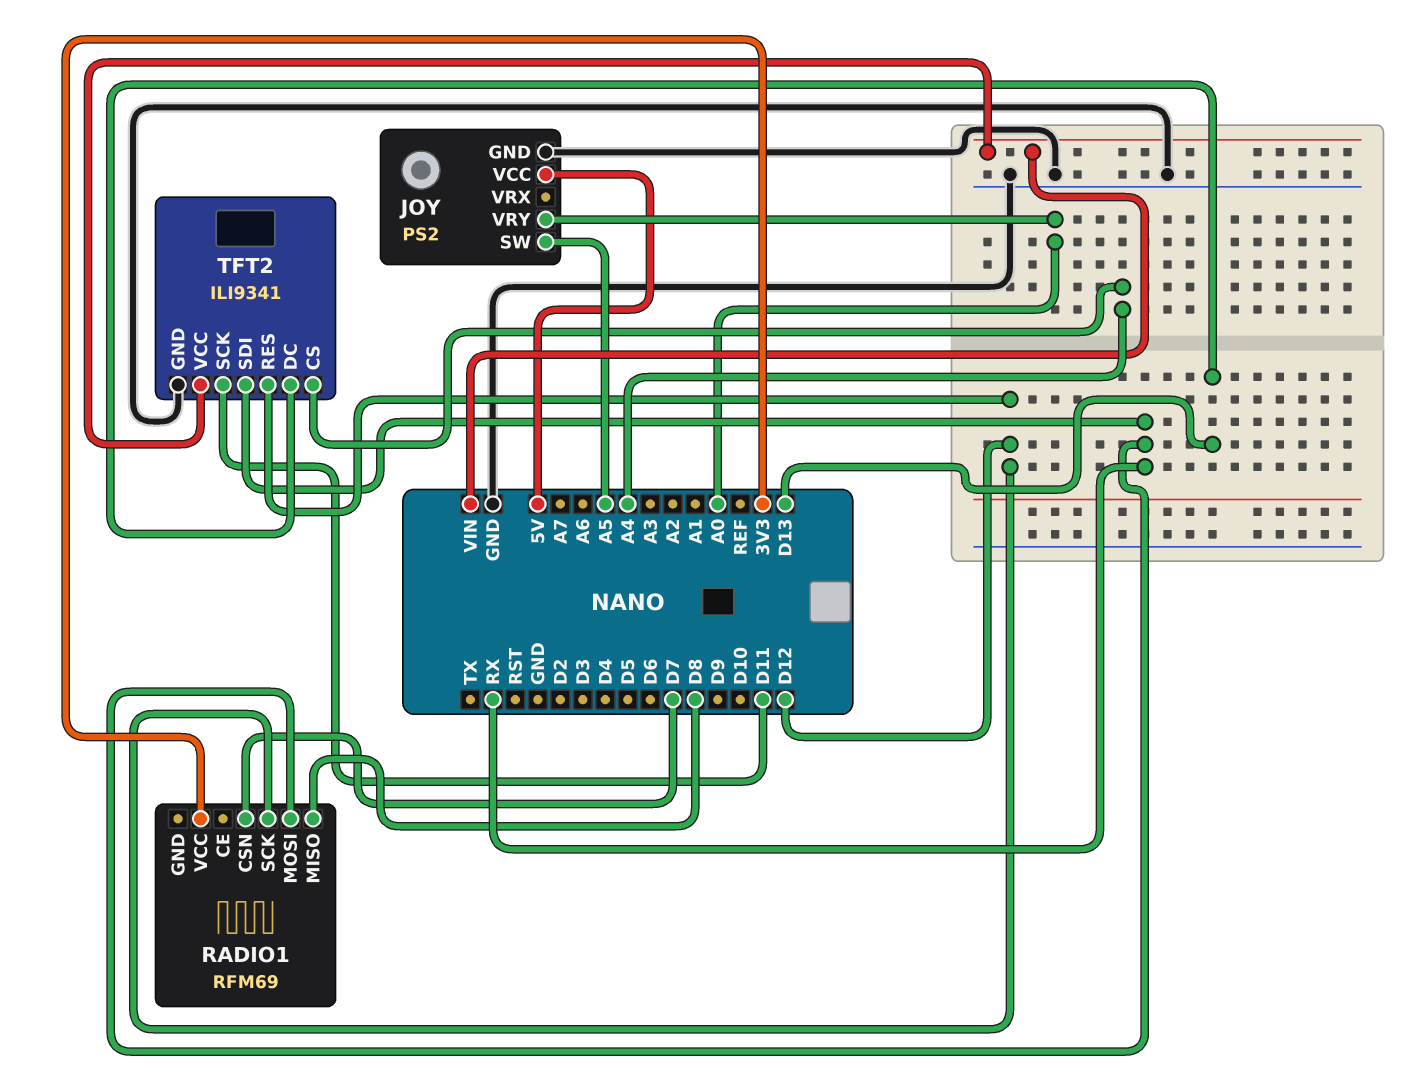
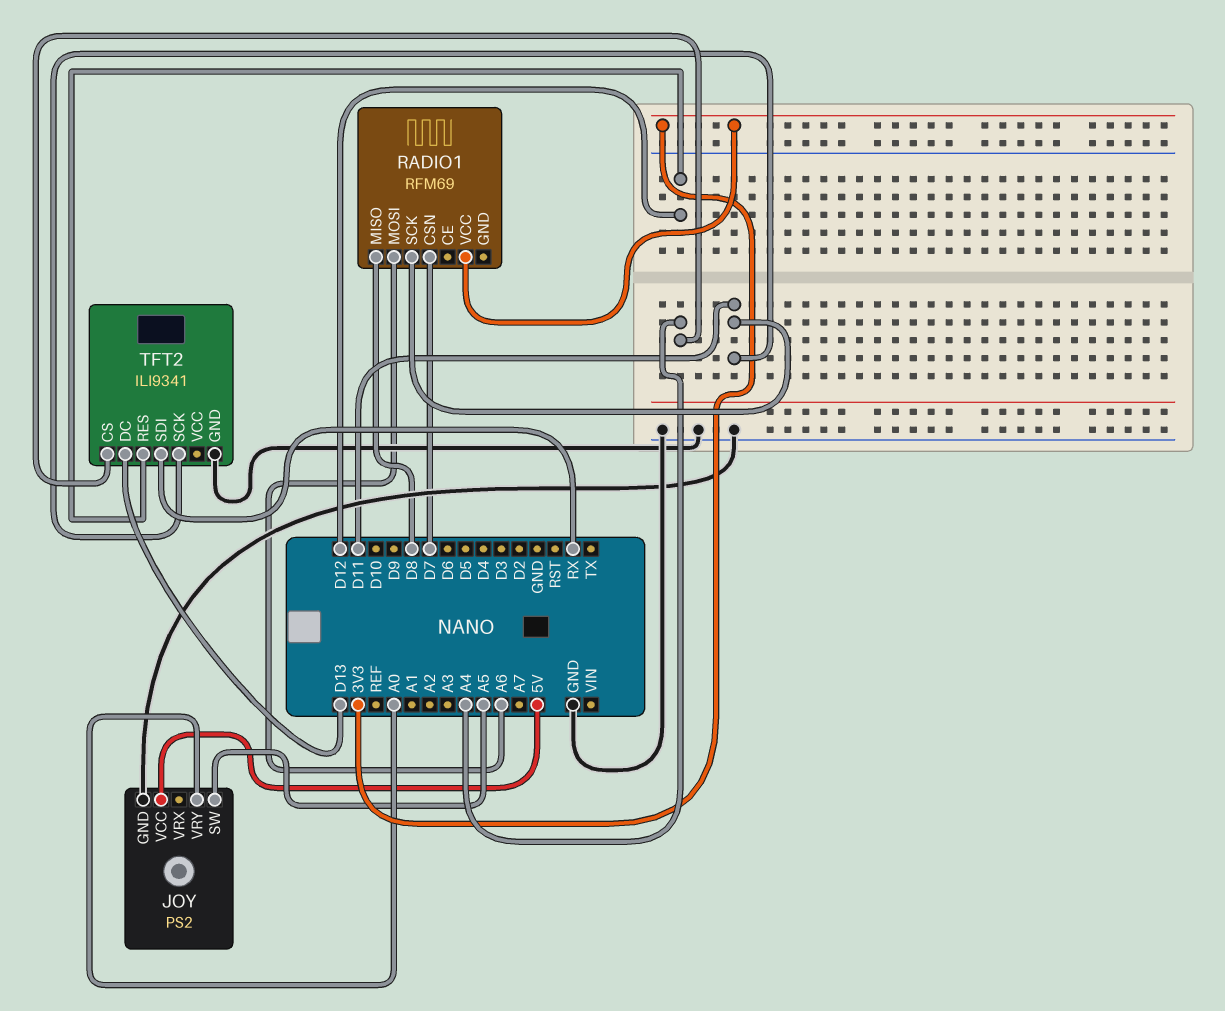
RADIO1 pin MOSI: RX -> A6
RADIO1 pin SCK: D12 -> D11
TFT2 pin VCC: VIN -> none

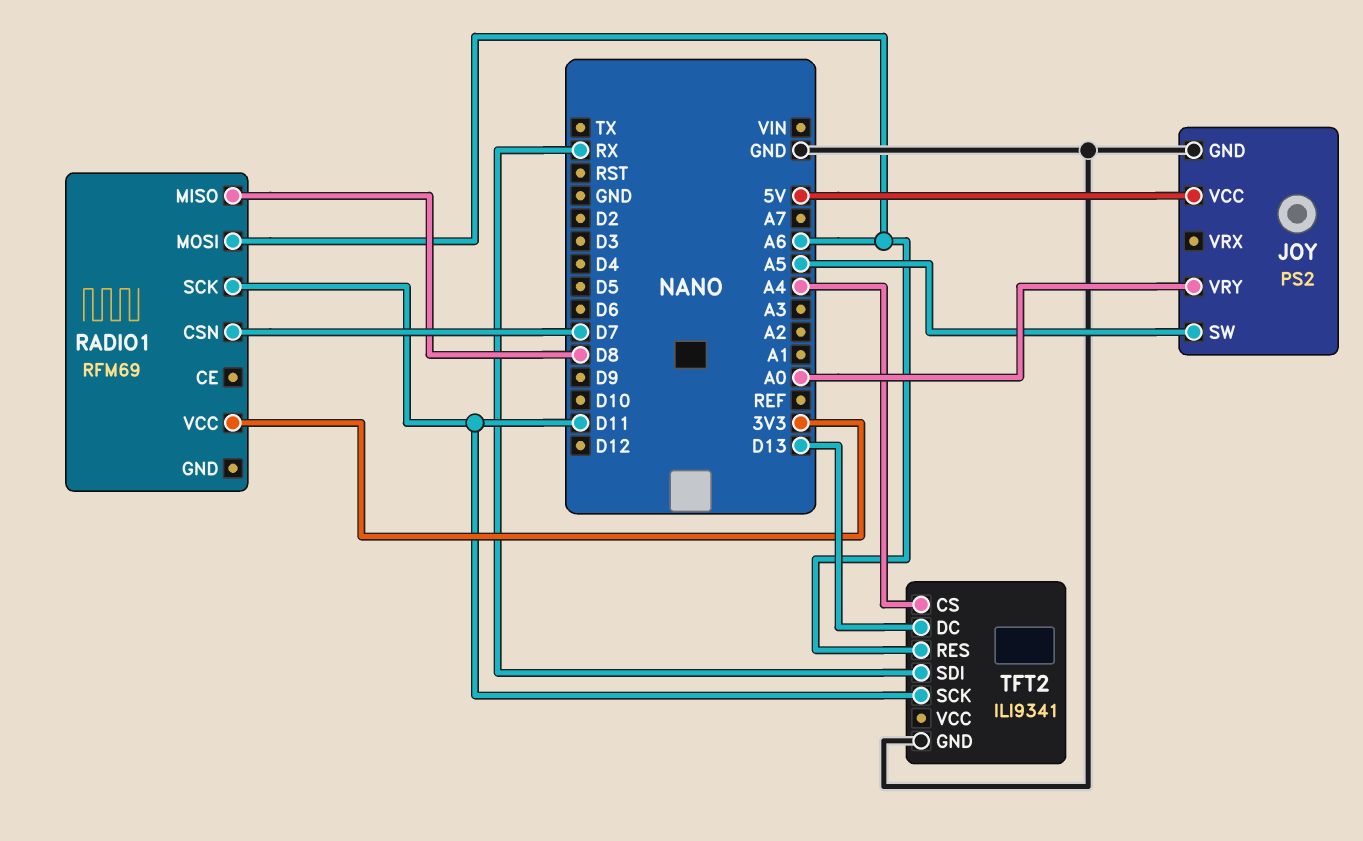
TFT2 pin RES: D12 -> A6

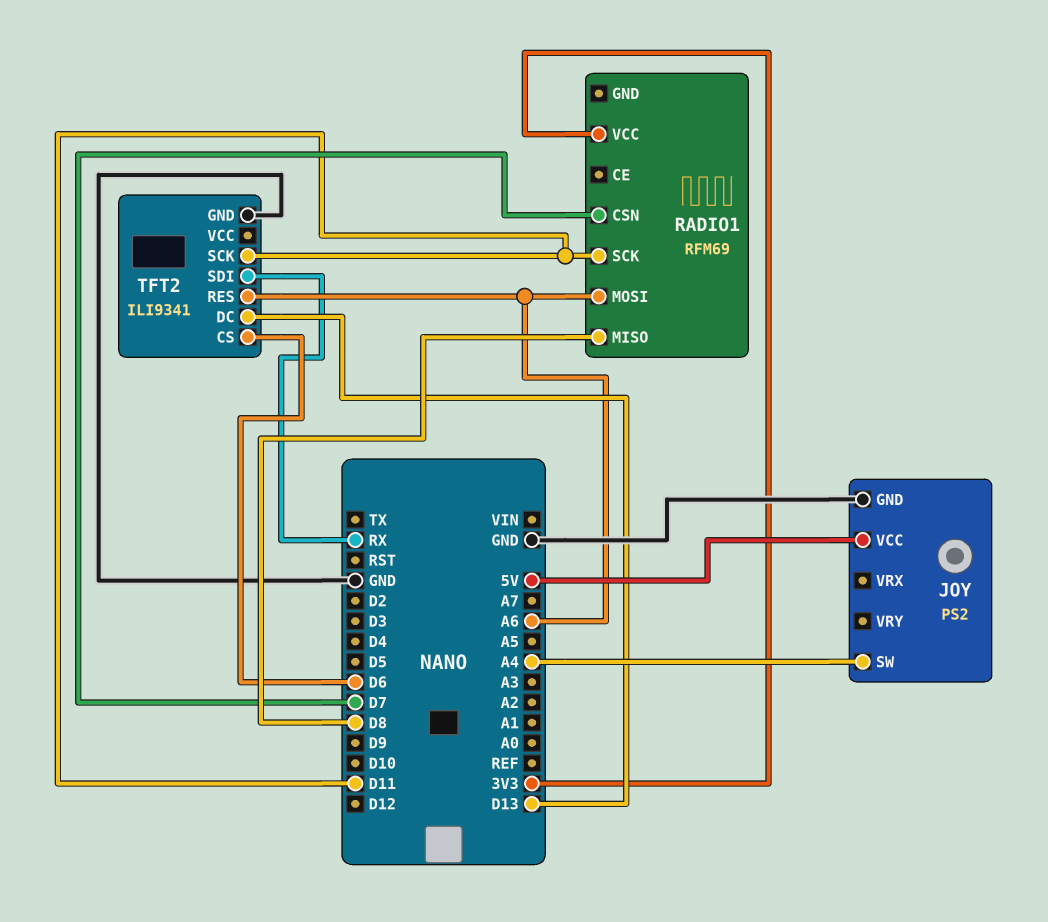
JOY pin SW: A5 -> A4
JOY pin VRY: A0 -> none
TFT2 pin CS: A4 -> D6

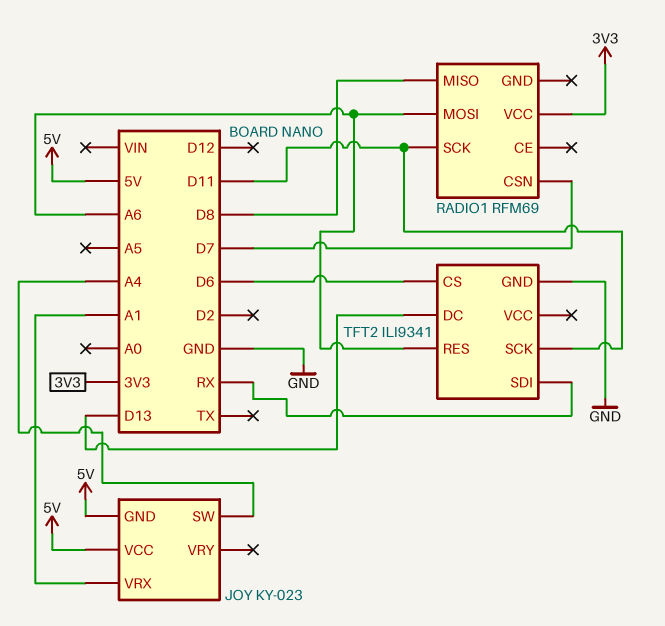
JOY: PS2 -> KY-023
JOY pin GND: GND -> 5V
JOY pin VRX: none -> A1

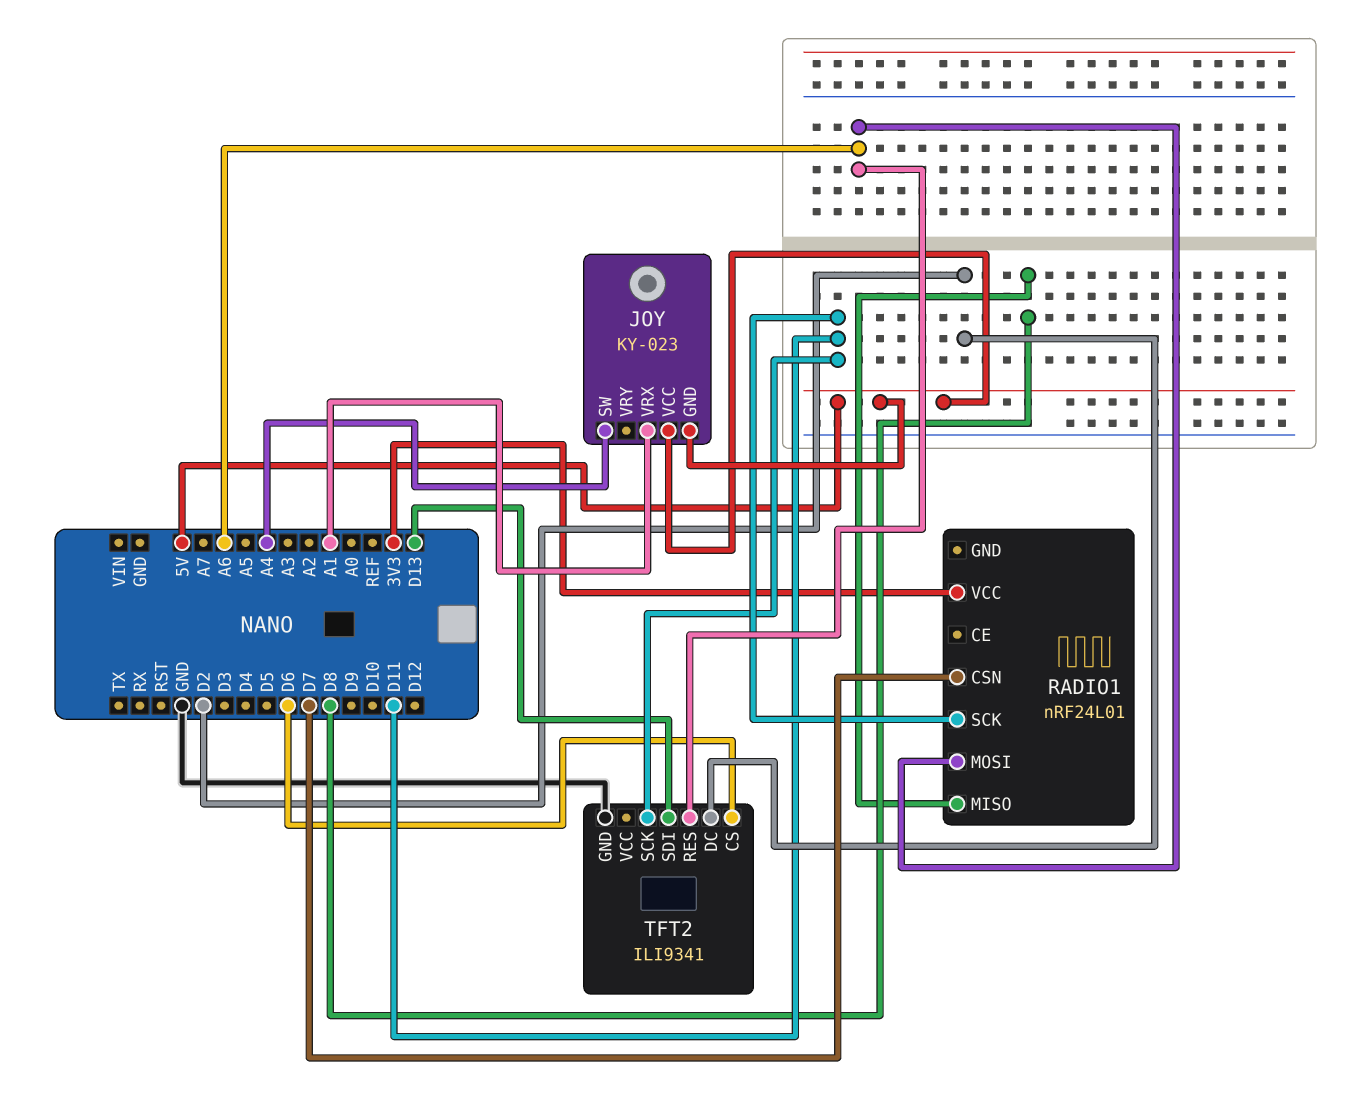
RADIO1: RFM69 -> nRF24L01
TFT2 pin DC: D13 -> D2
TFT2 pin SDI: RX -> D13

